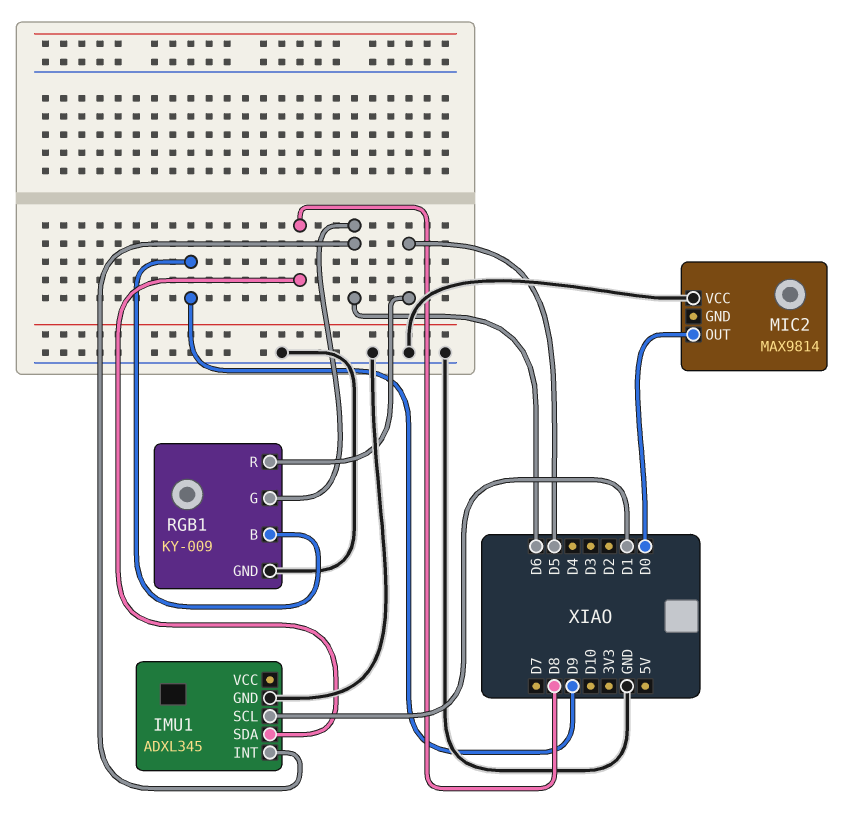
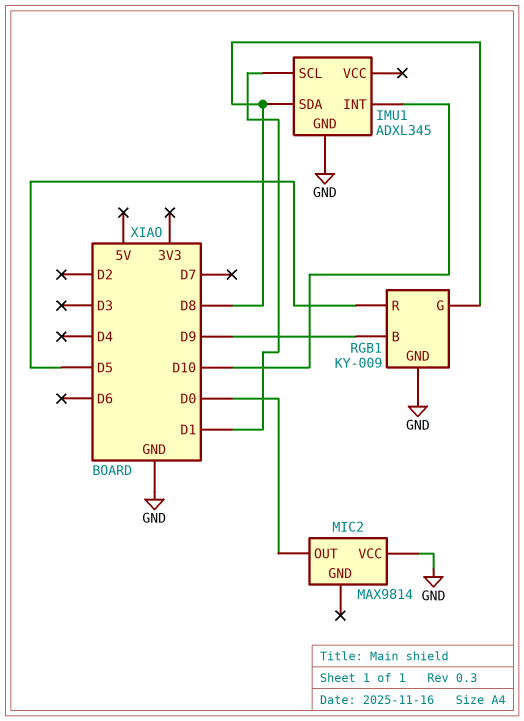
IMU1 pin INT: D6 -> D10
RGB1 pin G: D6 -> D8

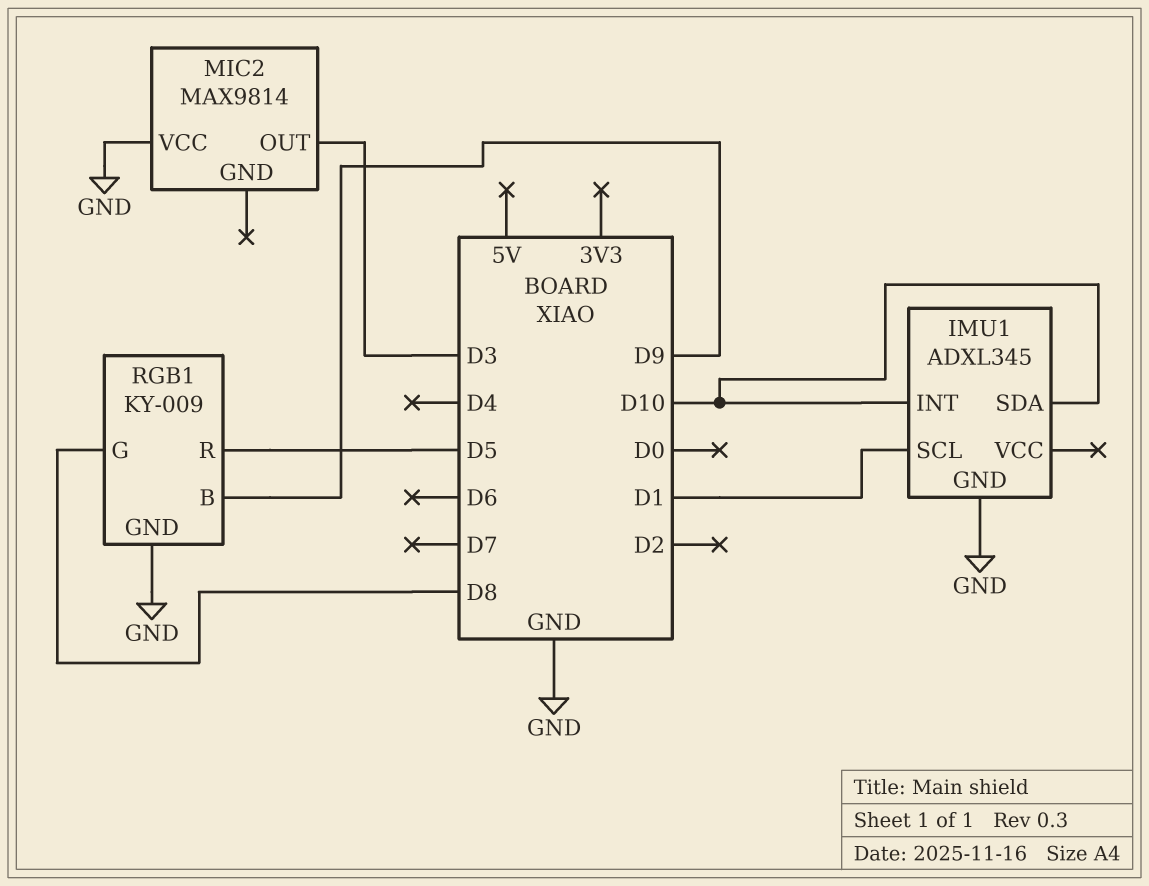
IMU1 pin SDA: D8 -> D10
MIC2 pin OUT: D0 -> D3

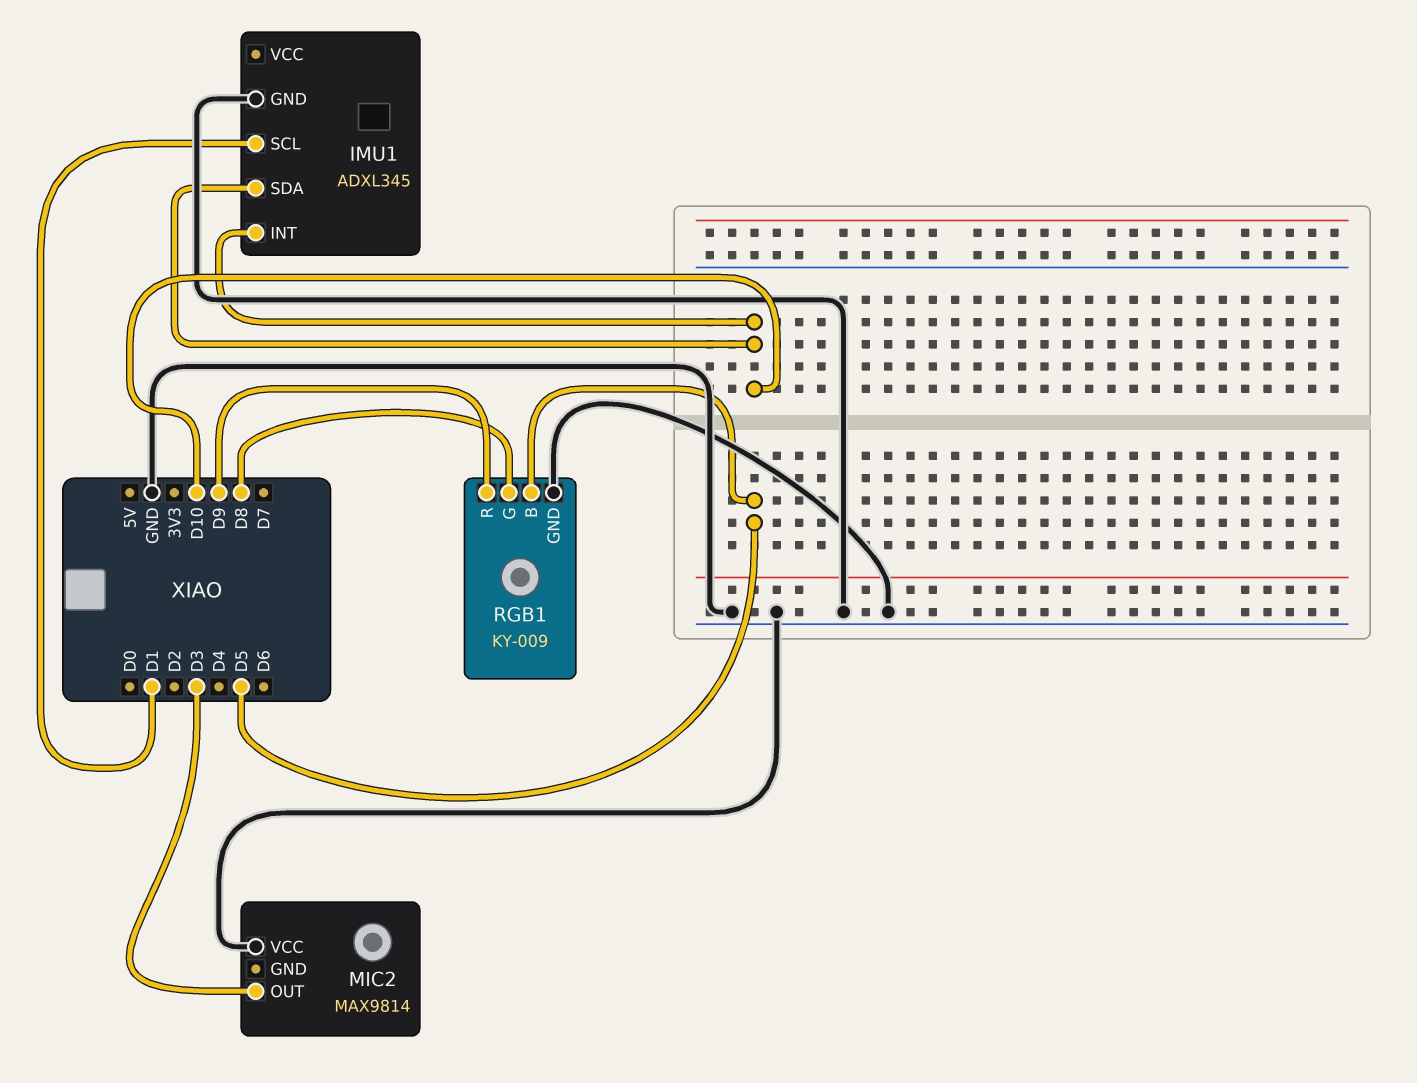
RGB1 pin B: D9 -> D5
RGB1 pin R: D5 -> D9

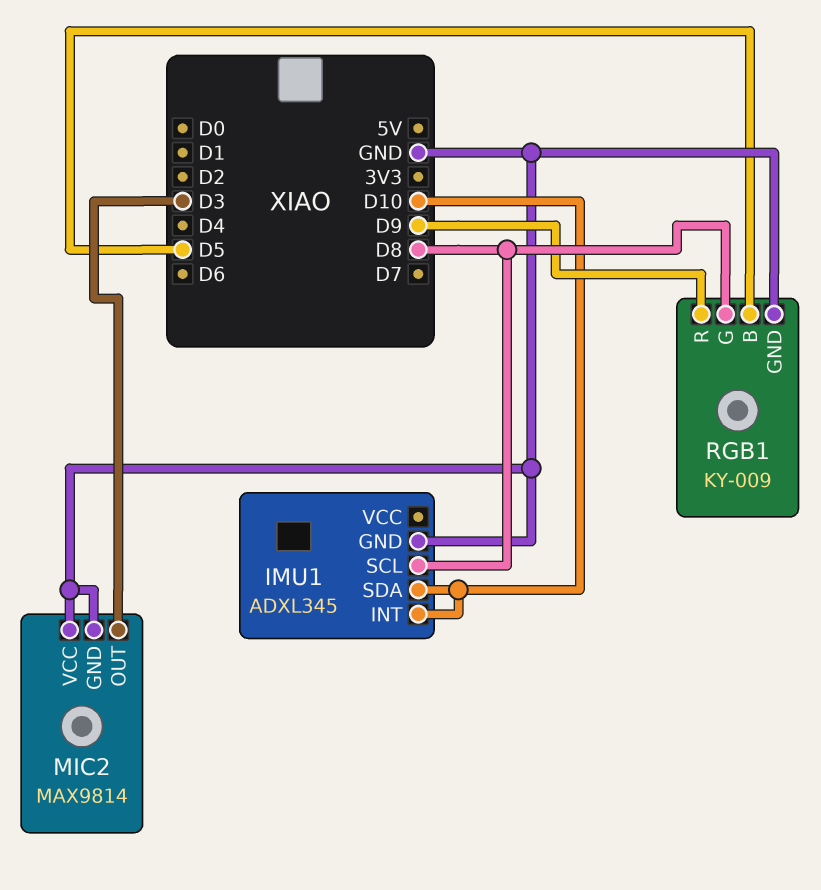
IMU1 pin SCL: D1 -> D8
MIC2 pin GND: none -> GND

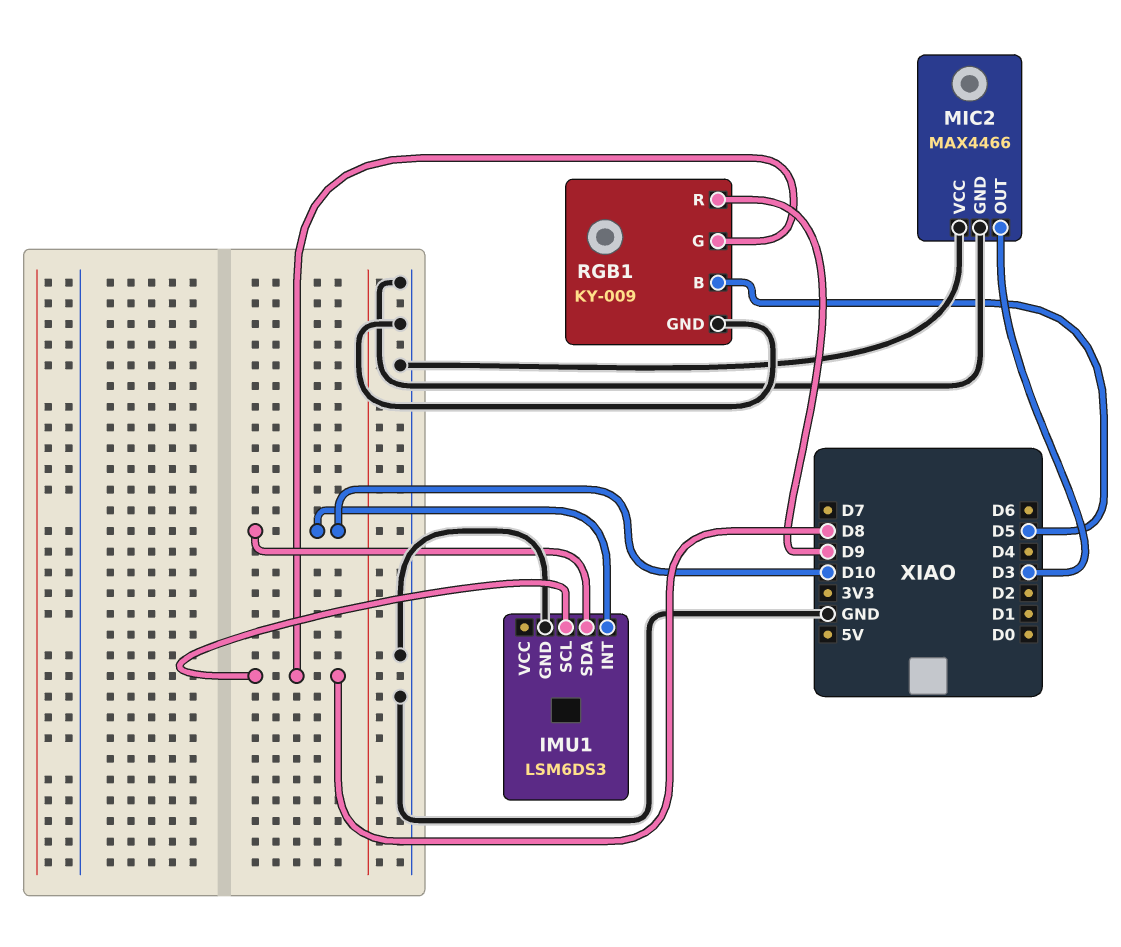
IMU1: ADXL345 -> LSM6DS3
MIC2: MAX9814 -> MAX4466

